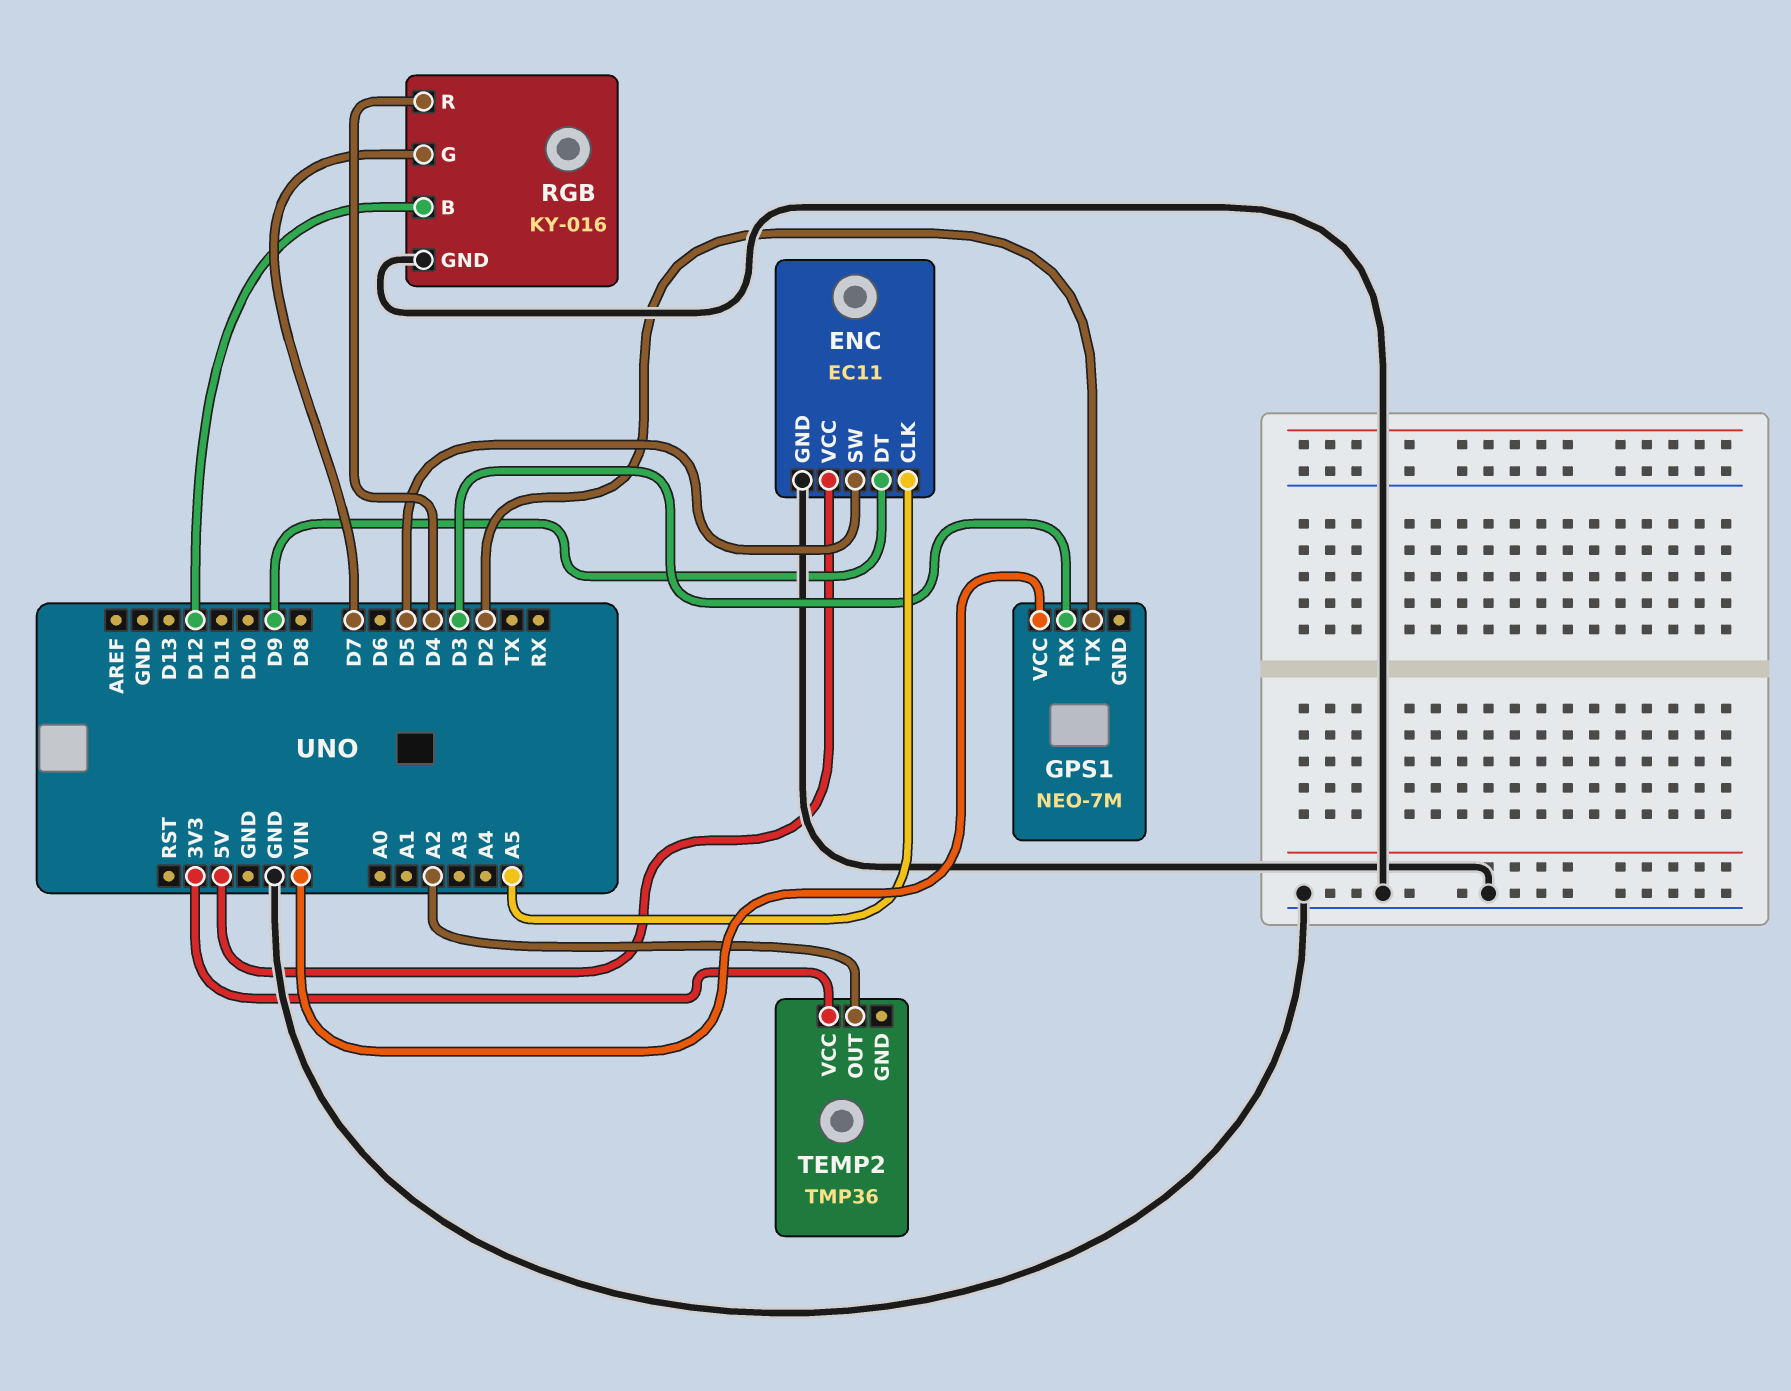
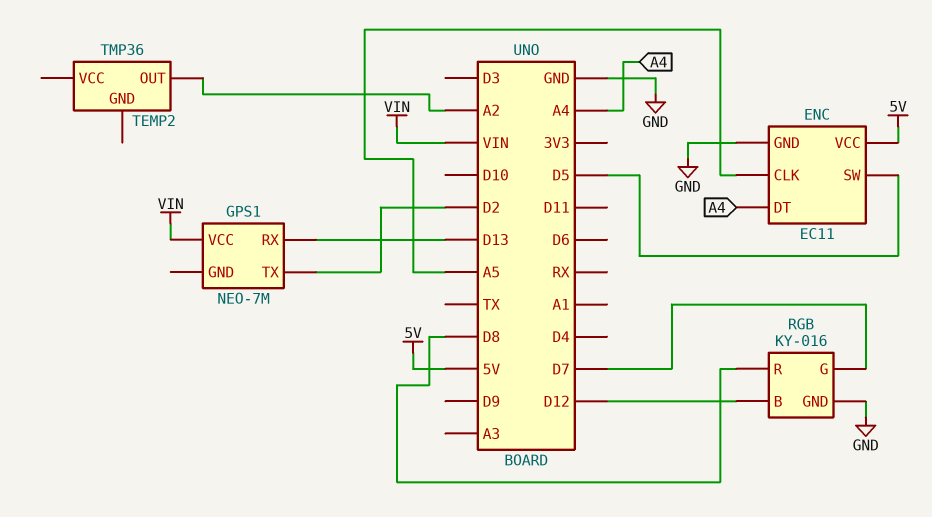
ENC pin DT: D9 -> A4
GPS1 pin RX: D3 -> D13
RGB pin R: D4 -> D8
TEMP2 pin VCC: 3V3 -> none

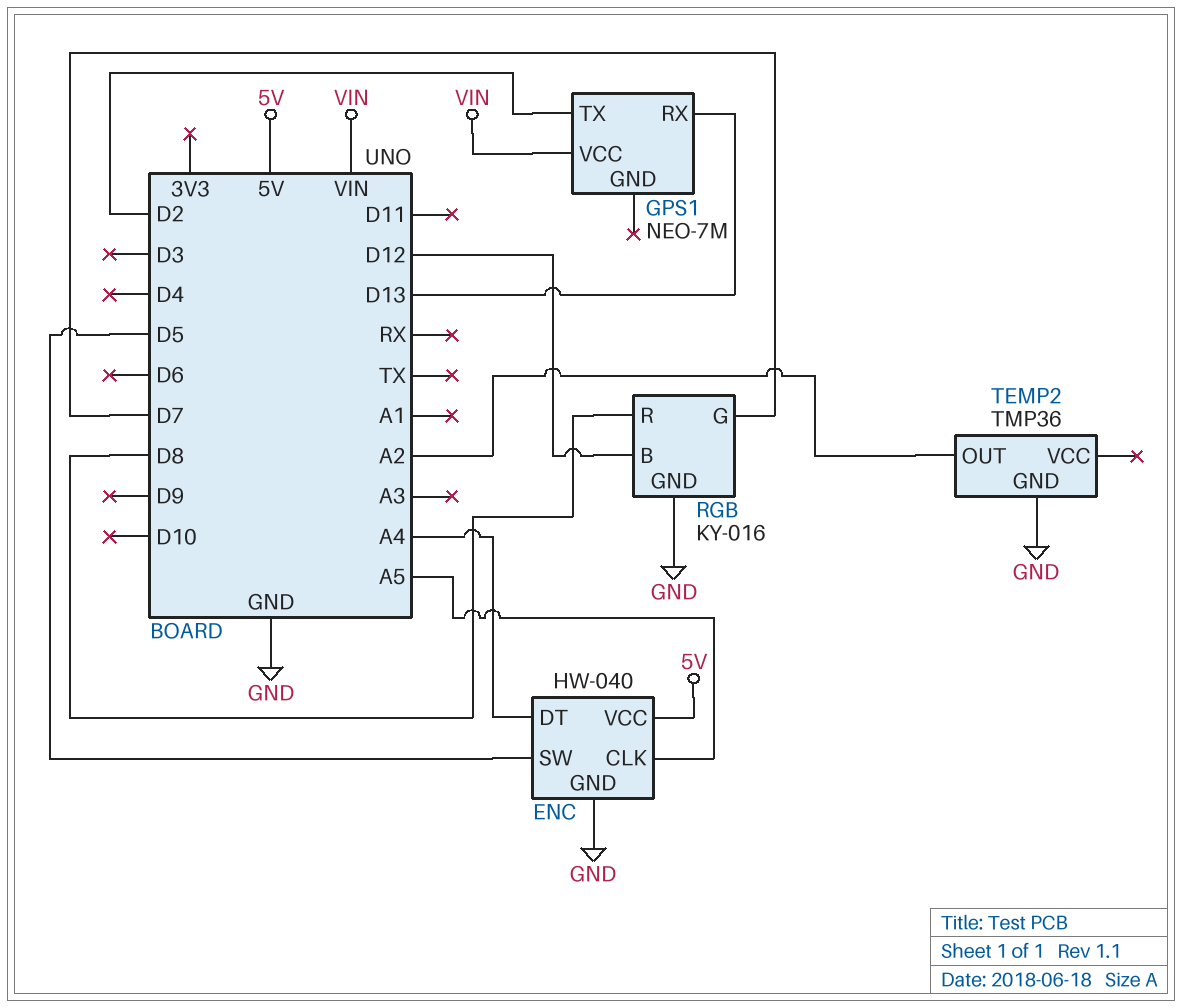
ENC: EC11 -> HW-040
TEMP2 pin GND: none -> GND

